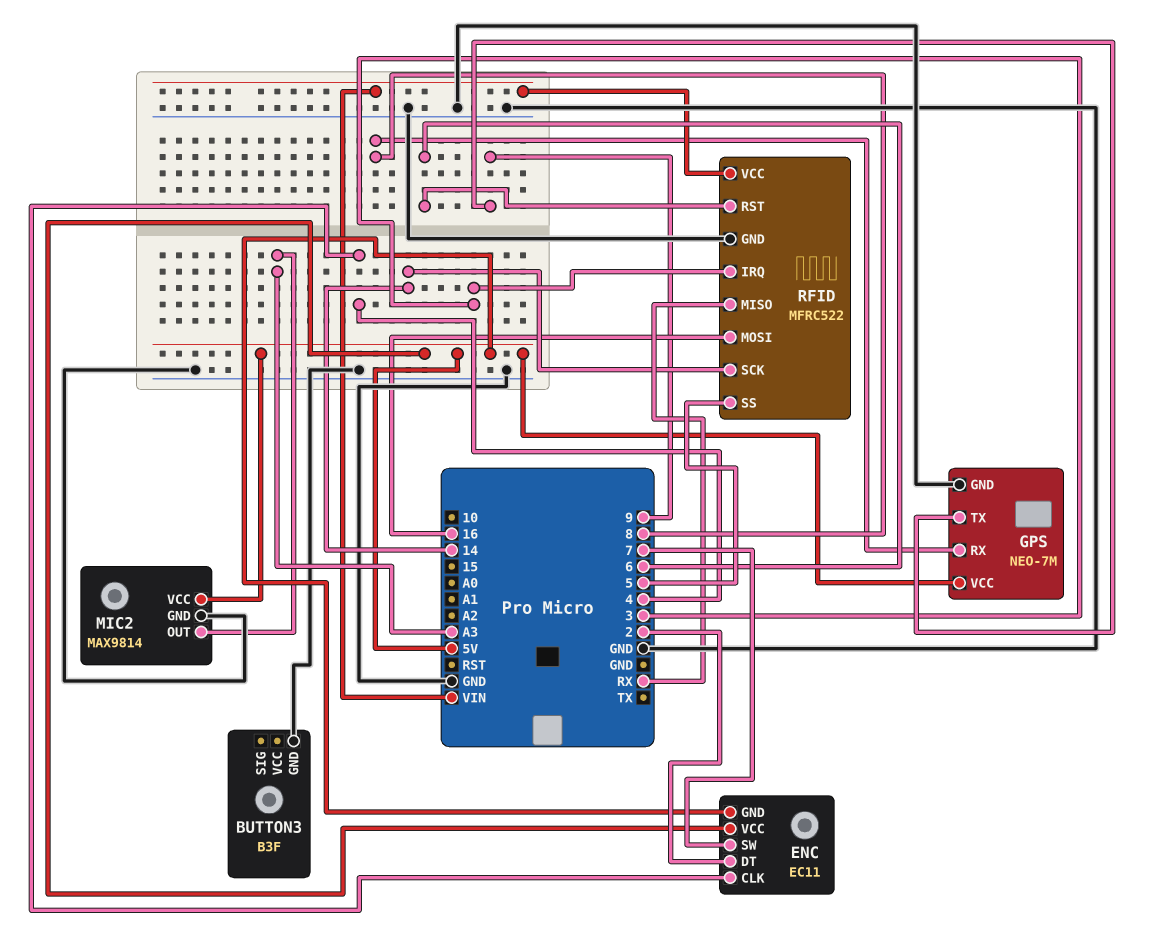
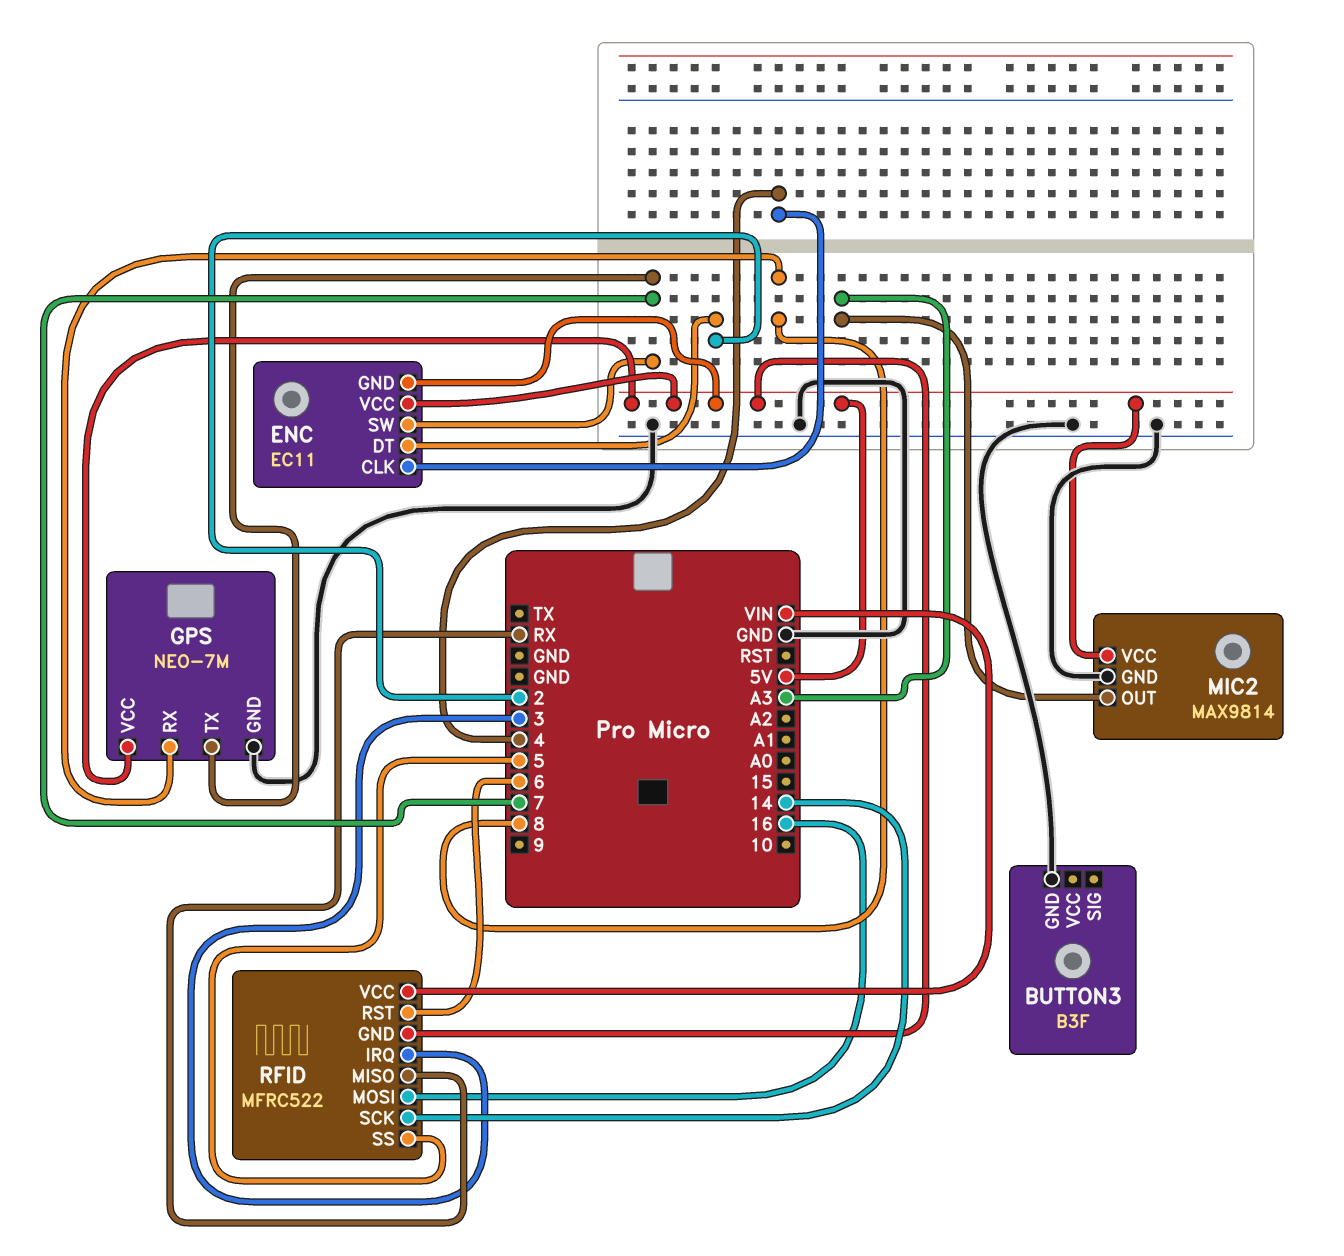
GPS pin TX: 9 -> 7
RFID pin GND: GND -> 5V

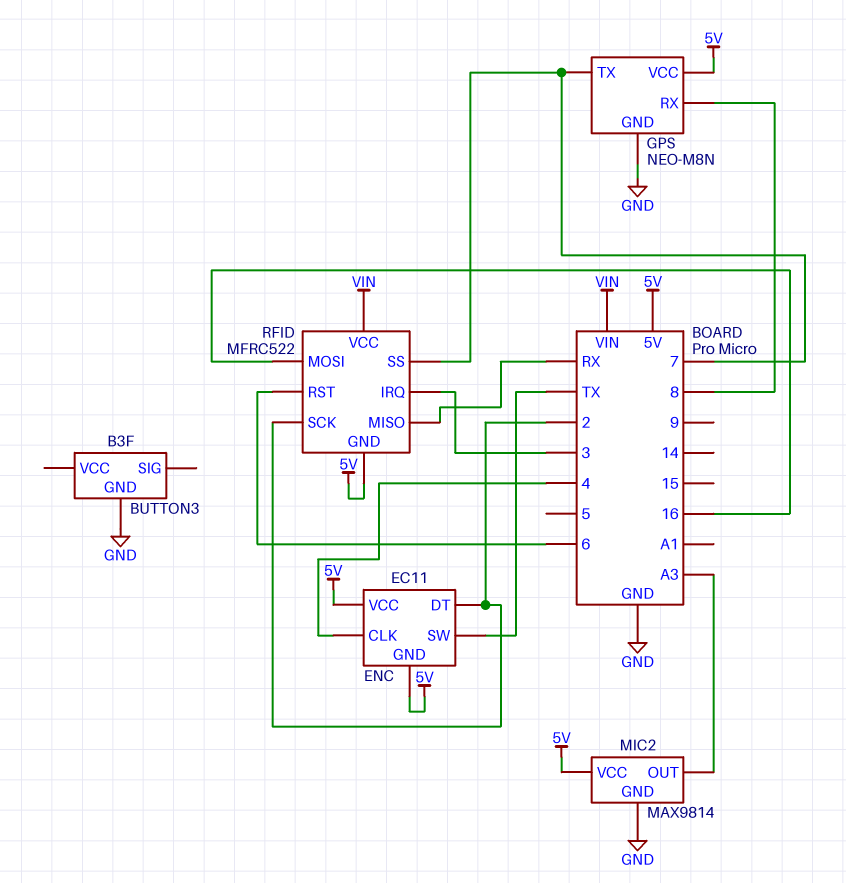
ENC pin SW: 7 -> TX
GPS: NEO-7M -> NEO-M8N
RFID pin SCK: 14 -> 2
RFID pin SS: 5 -> 7

